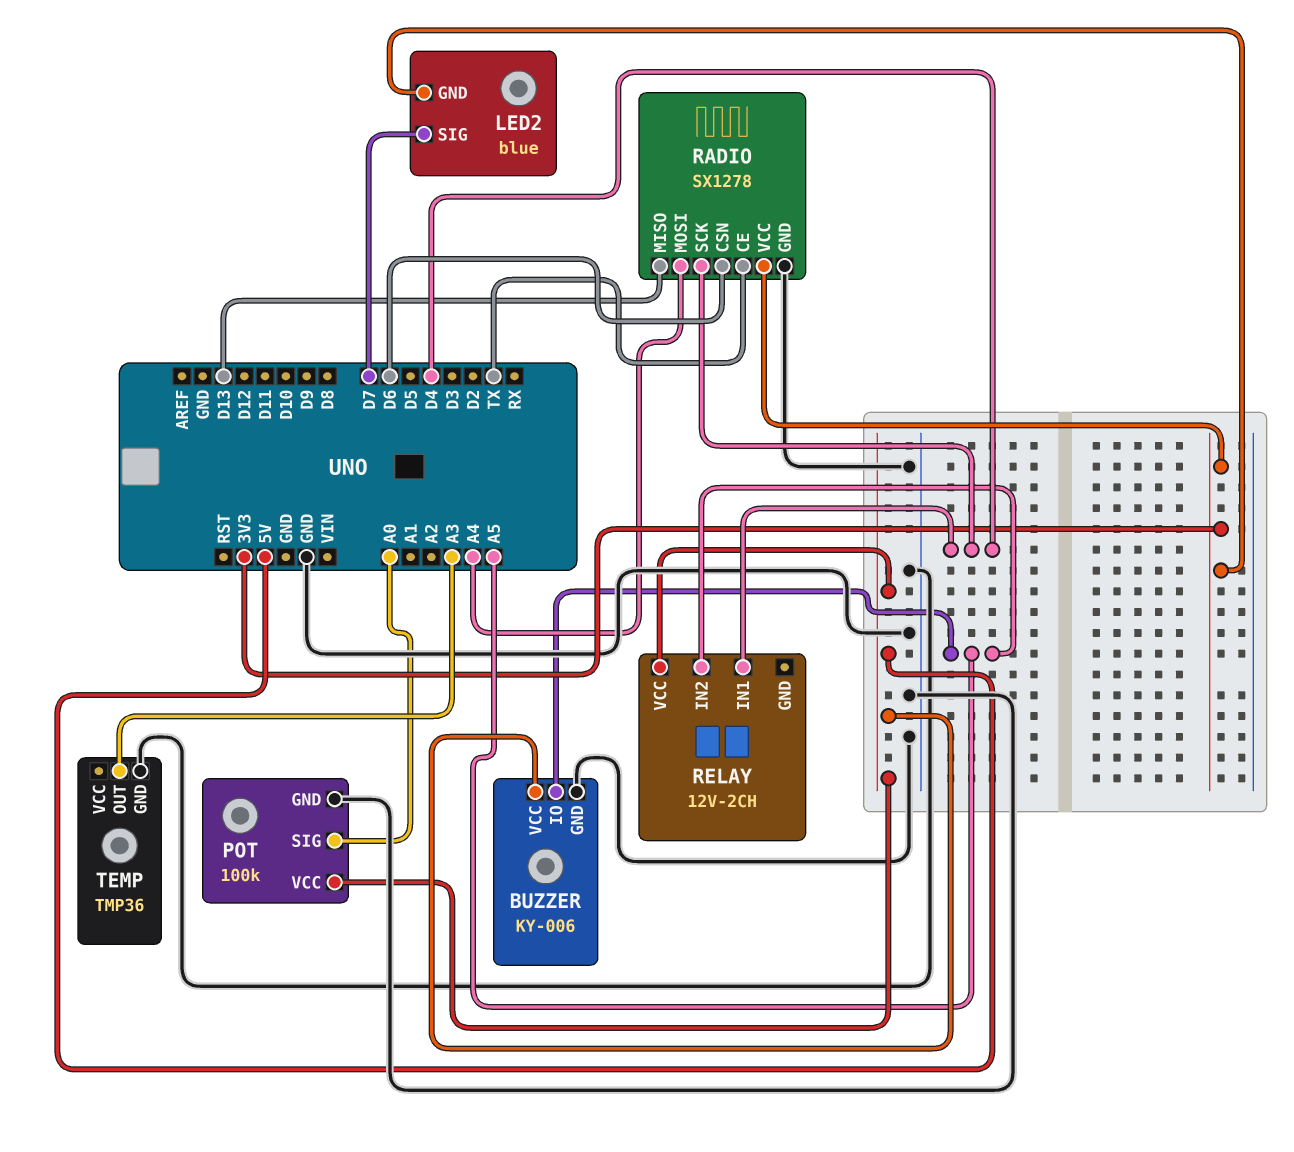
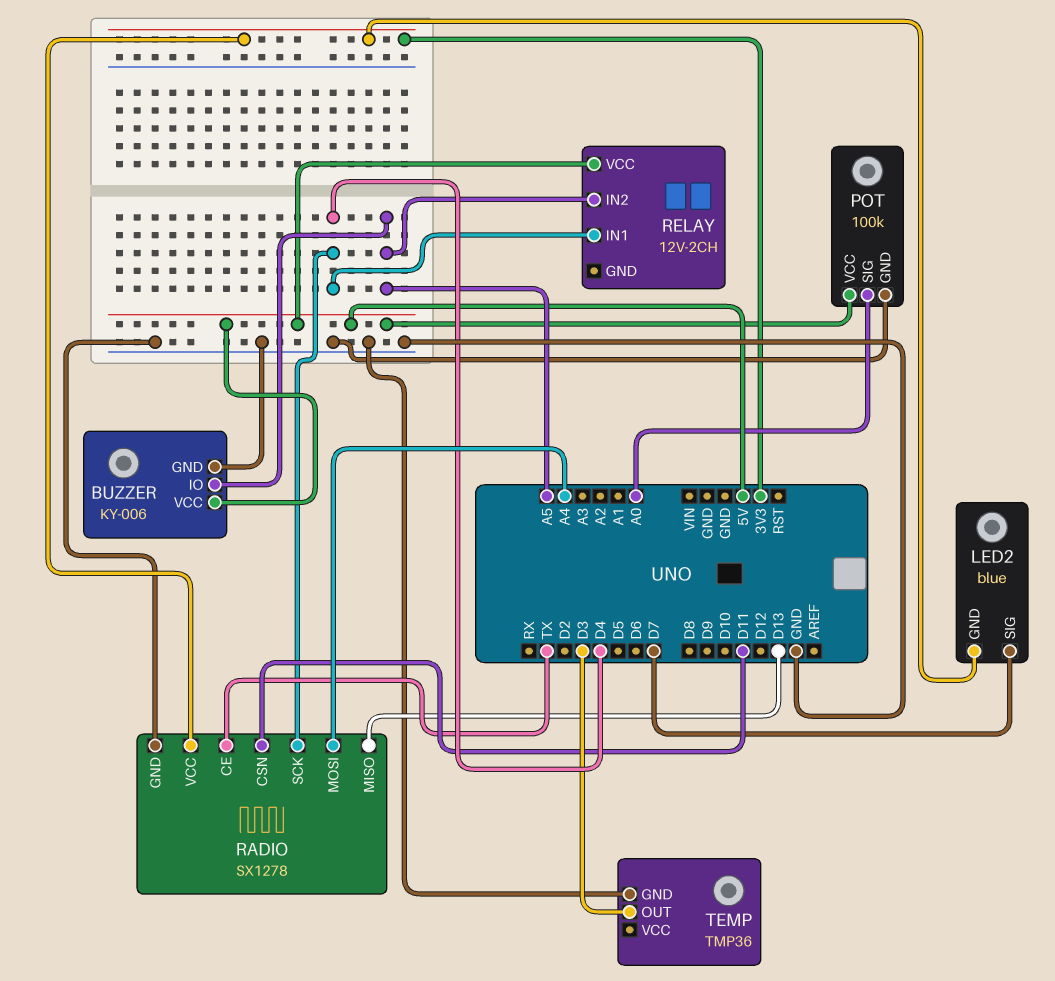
RADIO pin CSN: D6 -> D11
TEMP pin OUT: A3 -> D3

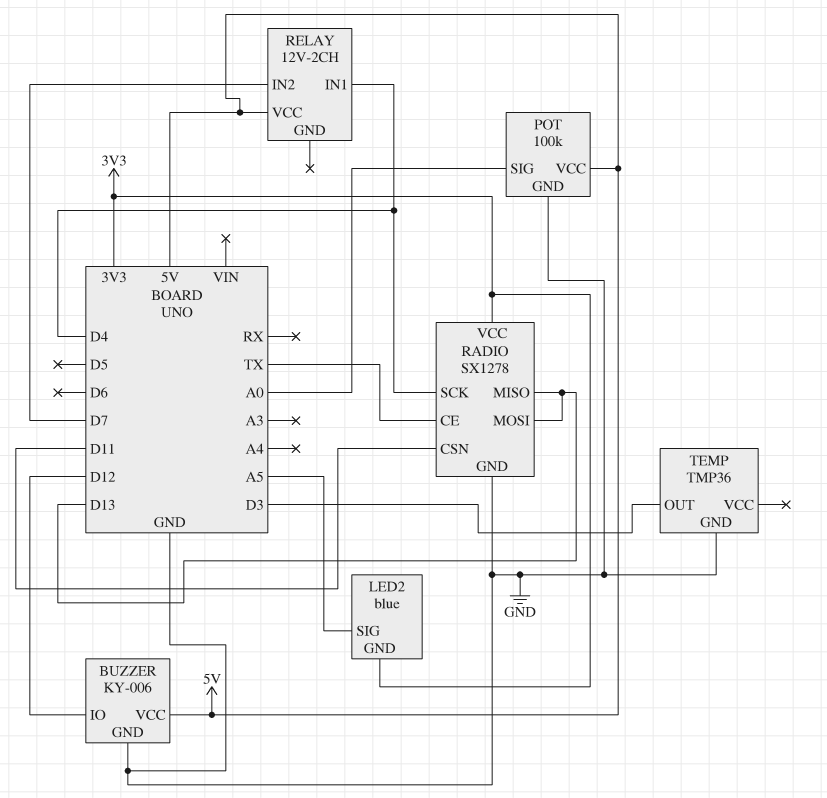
BUZZER pin IO: A5 -> D12
LED2 pin SIG: D7 -> A5
RADIO pin MOSI: A4 -> D13
RELAY pin IN2: A5 -> D7

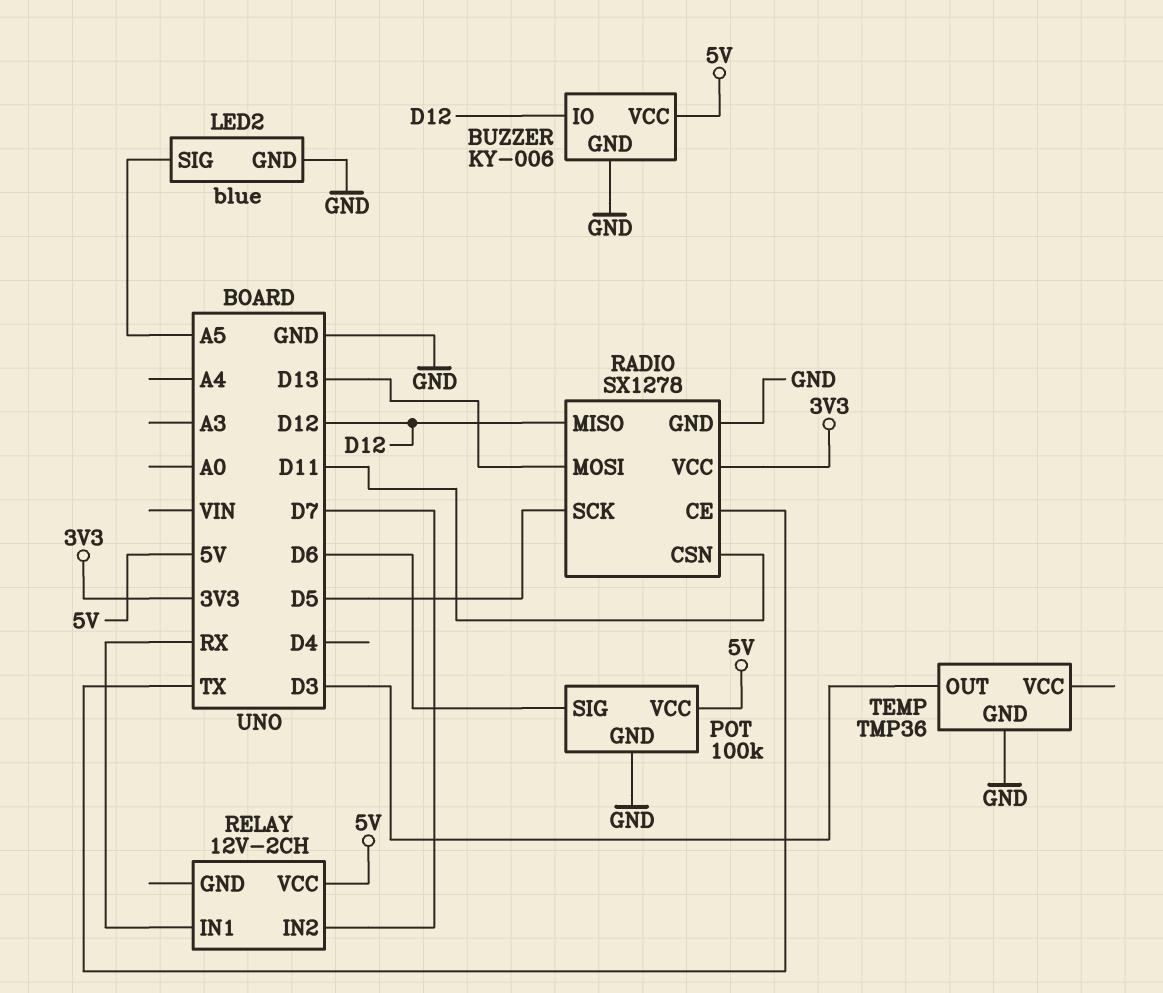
LED2 pin GND: 3V3 -> GND
POT pin SIG: A0 -> D6
RADIO pin MISO: D13 -> D12
RADIO pin SCK: D4 -> D5
RELAY pin IN1: D4 -> RX

